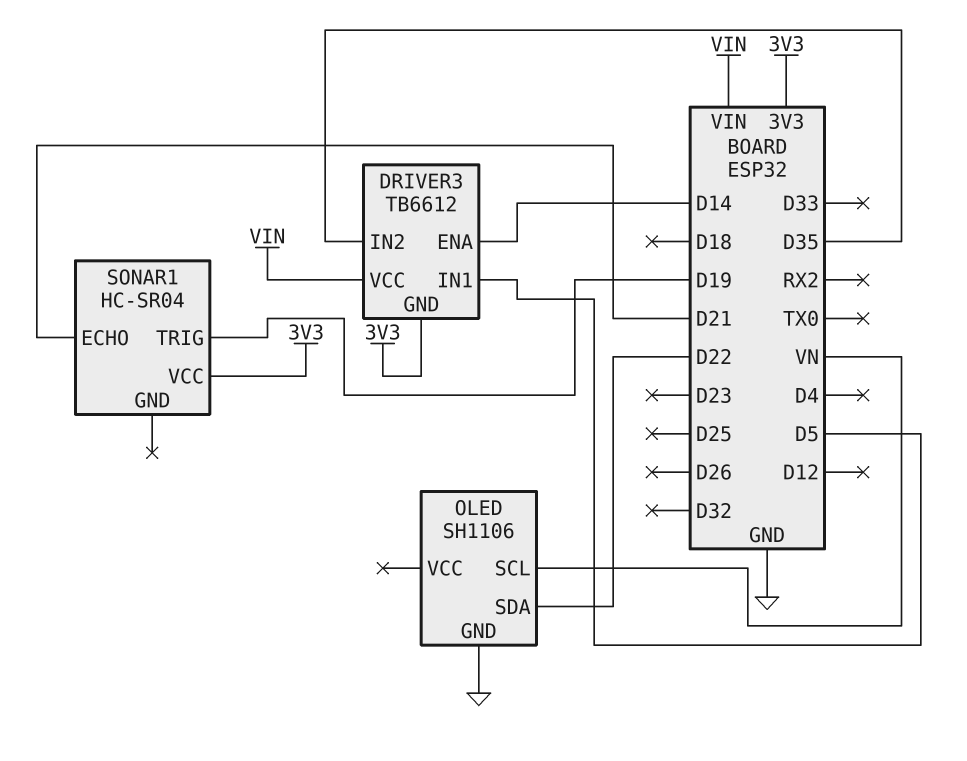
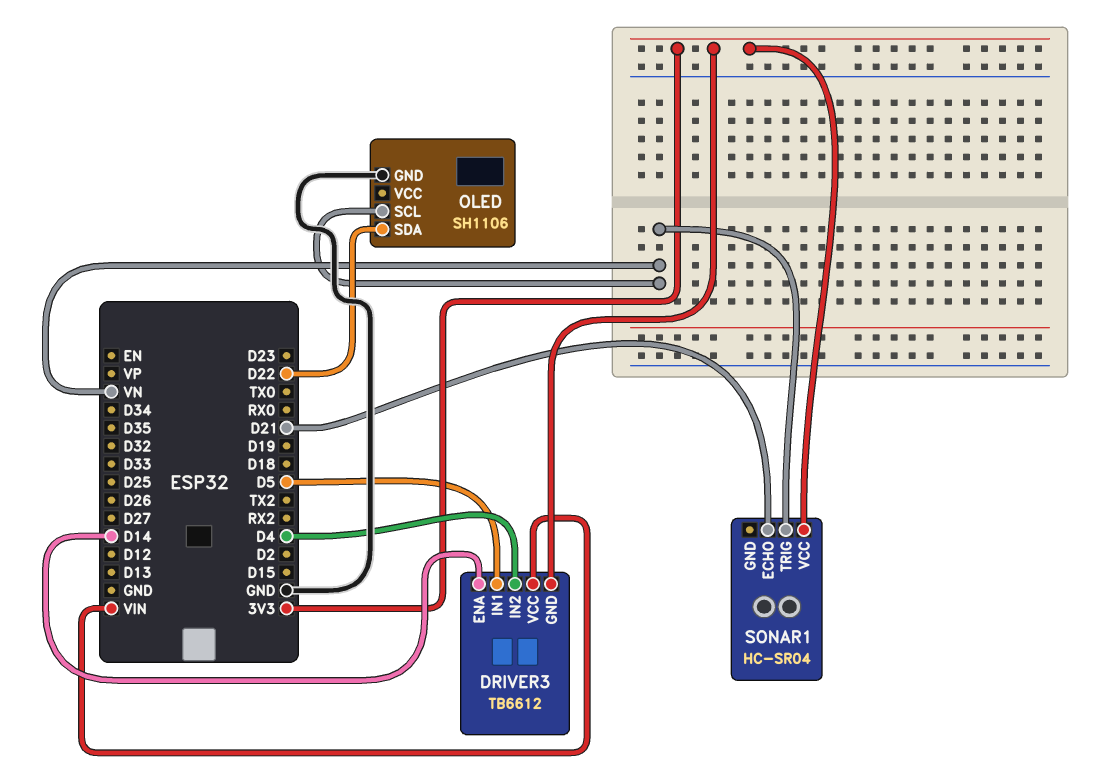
DRIVER3 pin IN2: D35 -> D4
SONAR1 pin TRIG: D19 -> VN

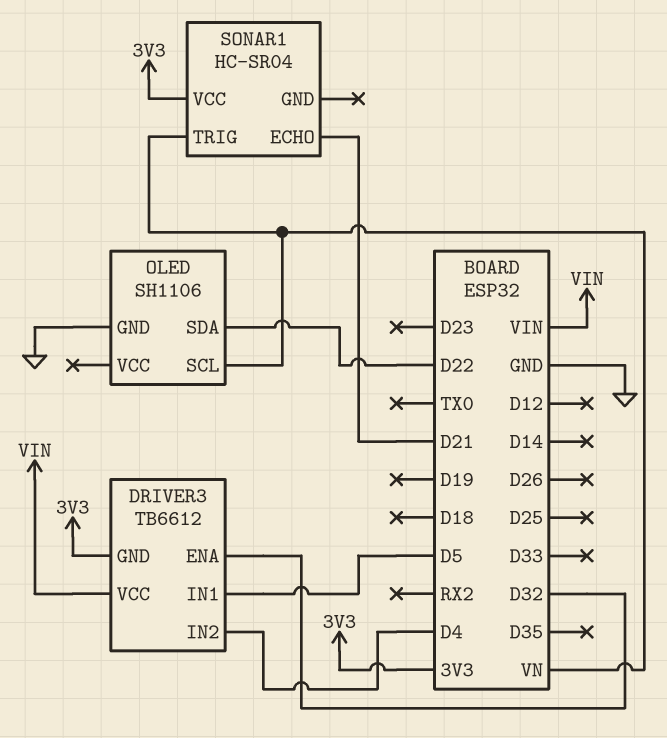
DRIVER3 pin ENA: D14 -> D32

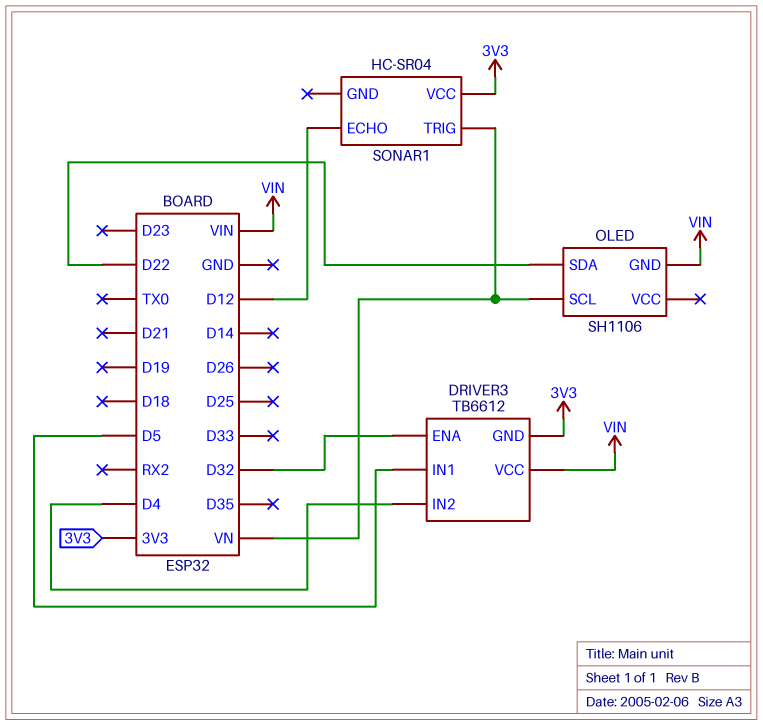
OLED pin GND: GND -> VIN
SONAR1 pin ECHO: D21 -> D12

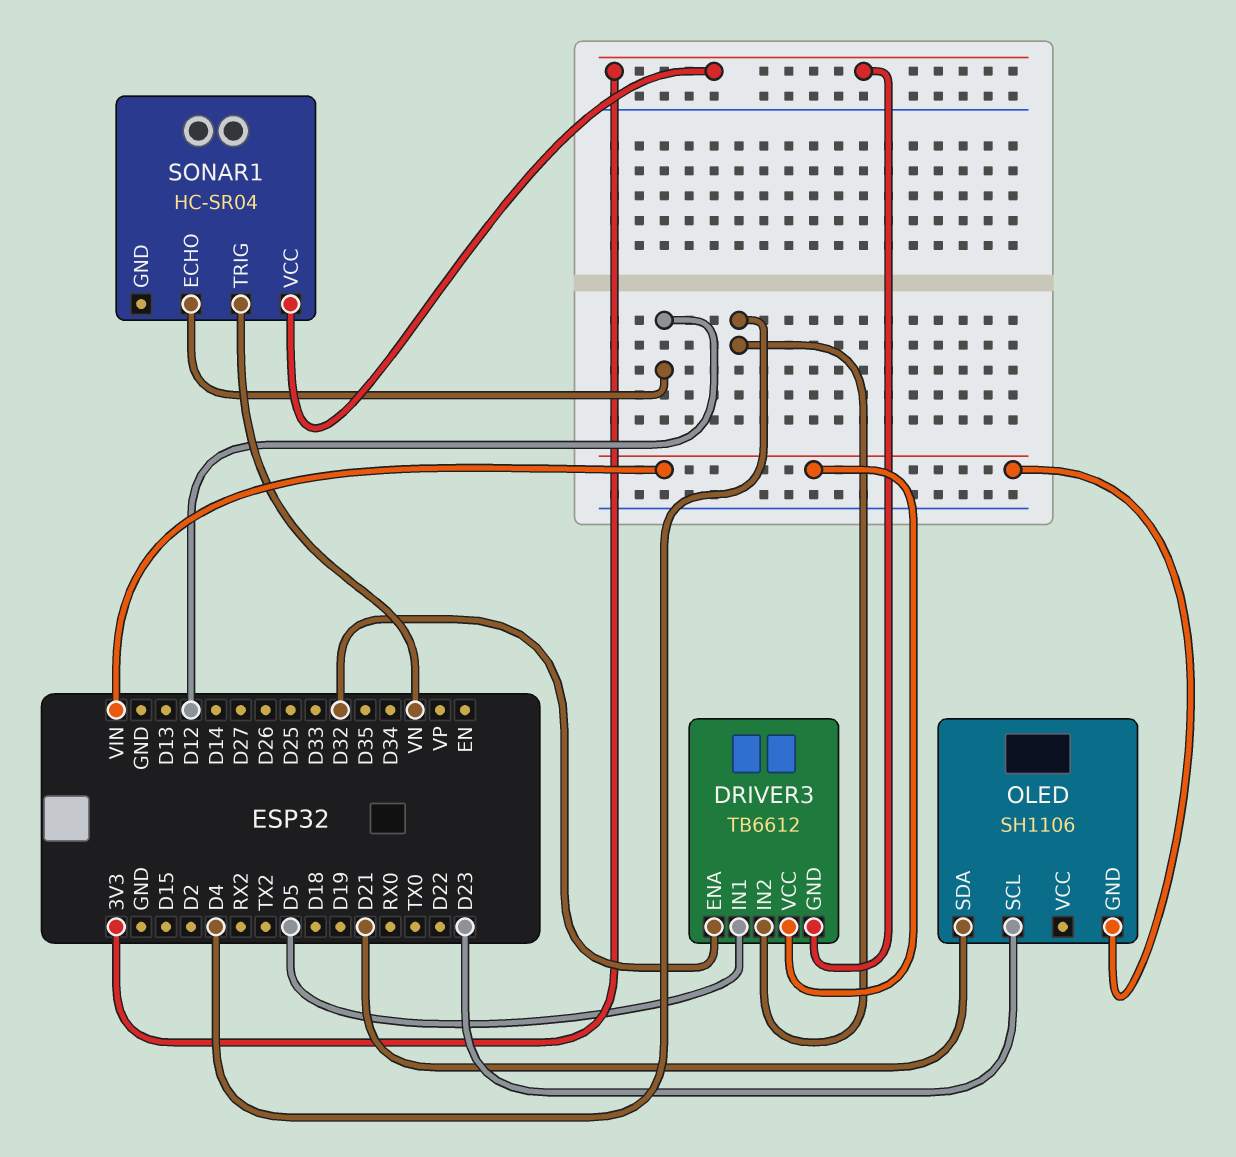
OLED pin SCL: VN -> D23
OLED pin SDA: D22 -> D21

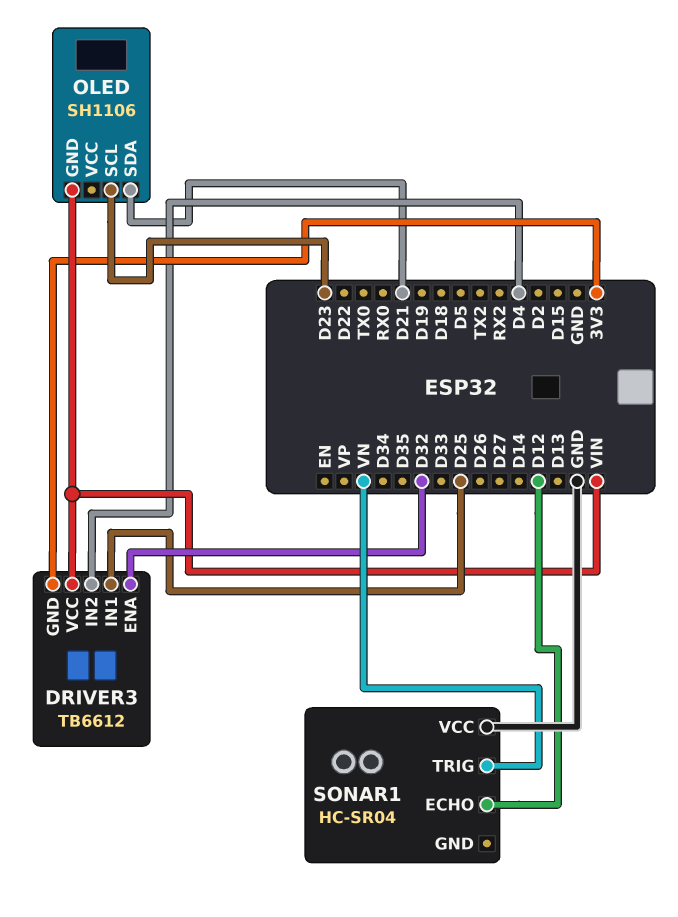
DRIVER3 pin IN1: D5 -> D25
SONAR1 pin VCC: 3V3 -> GND

